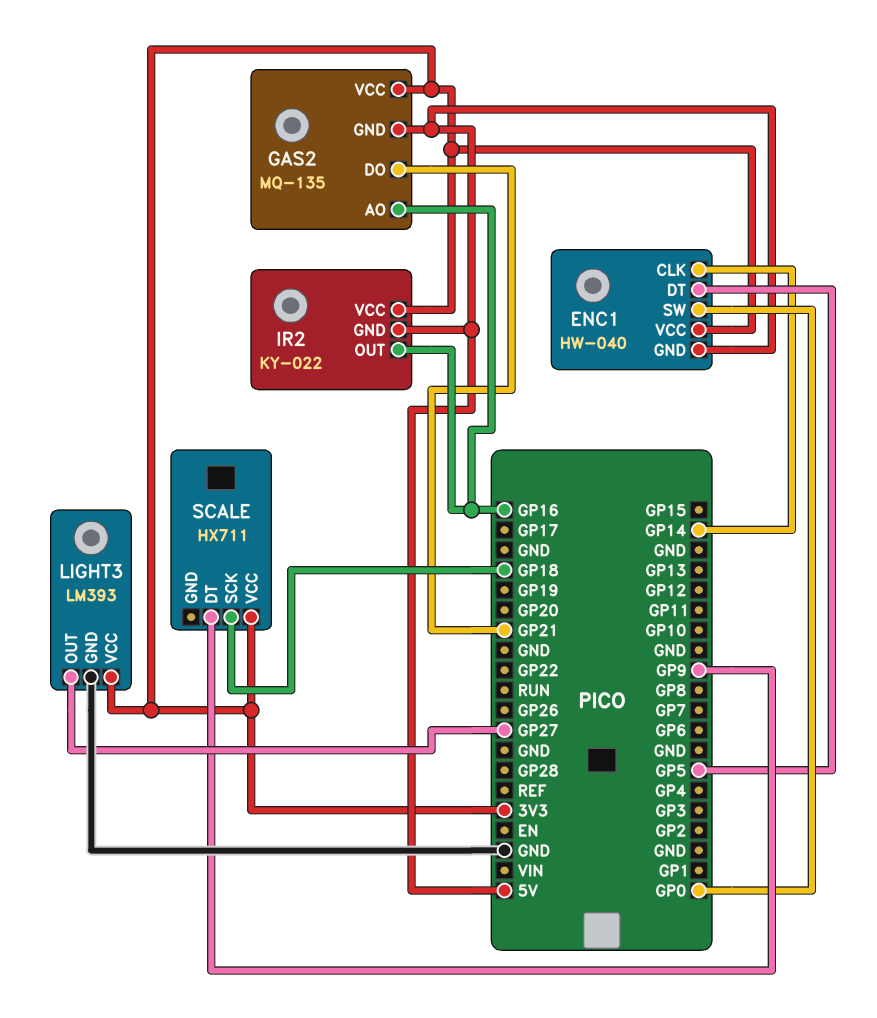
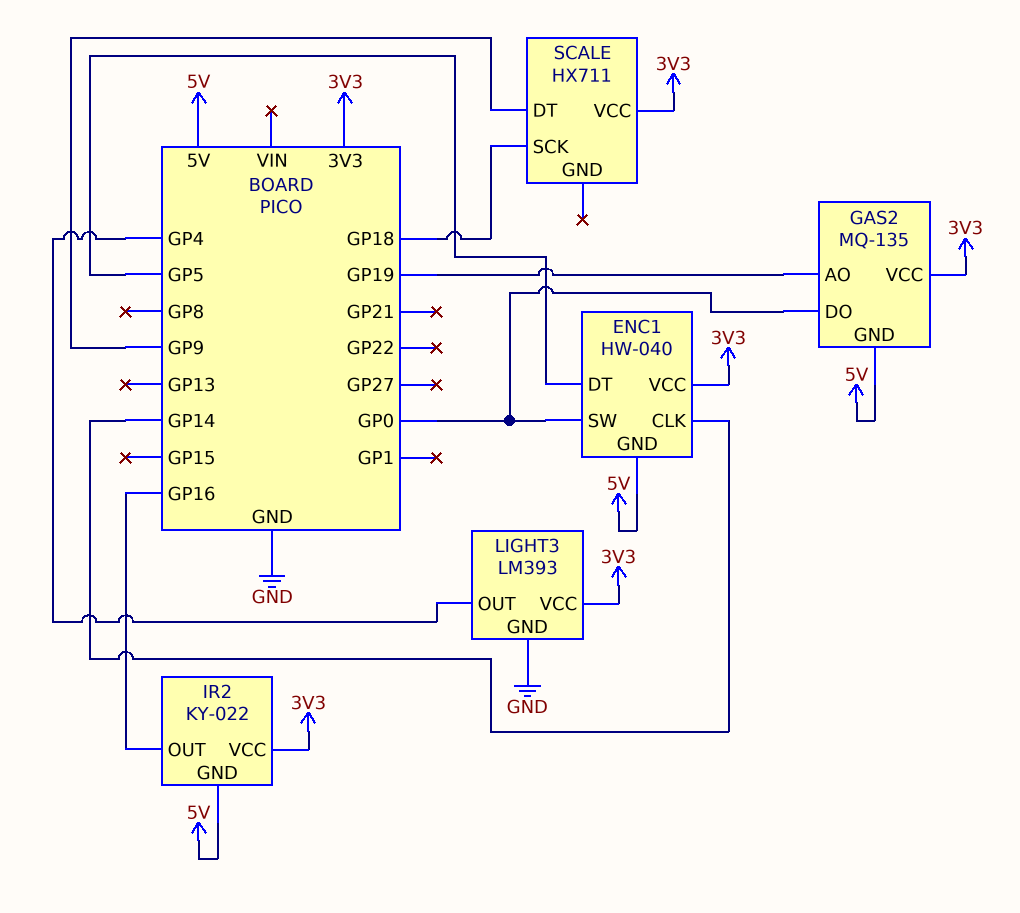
GAS2 pin AO: GP16 -> GP19
GAS2 pin DO: GP21 -> GP0
LIGHT3 pin OUT: GP27 -> GP4

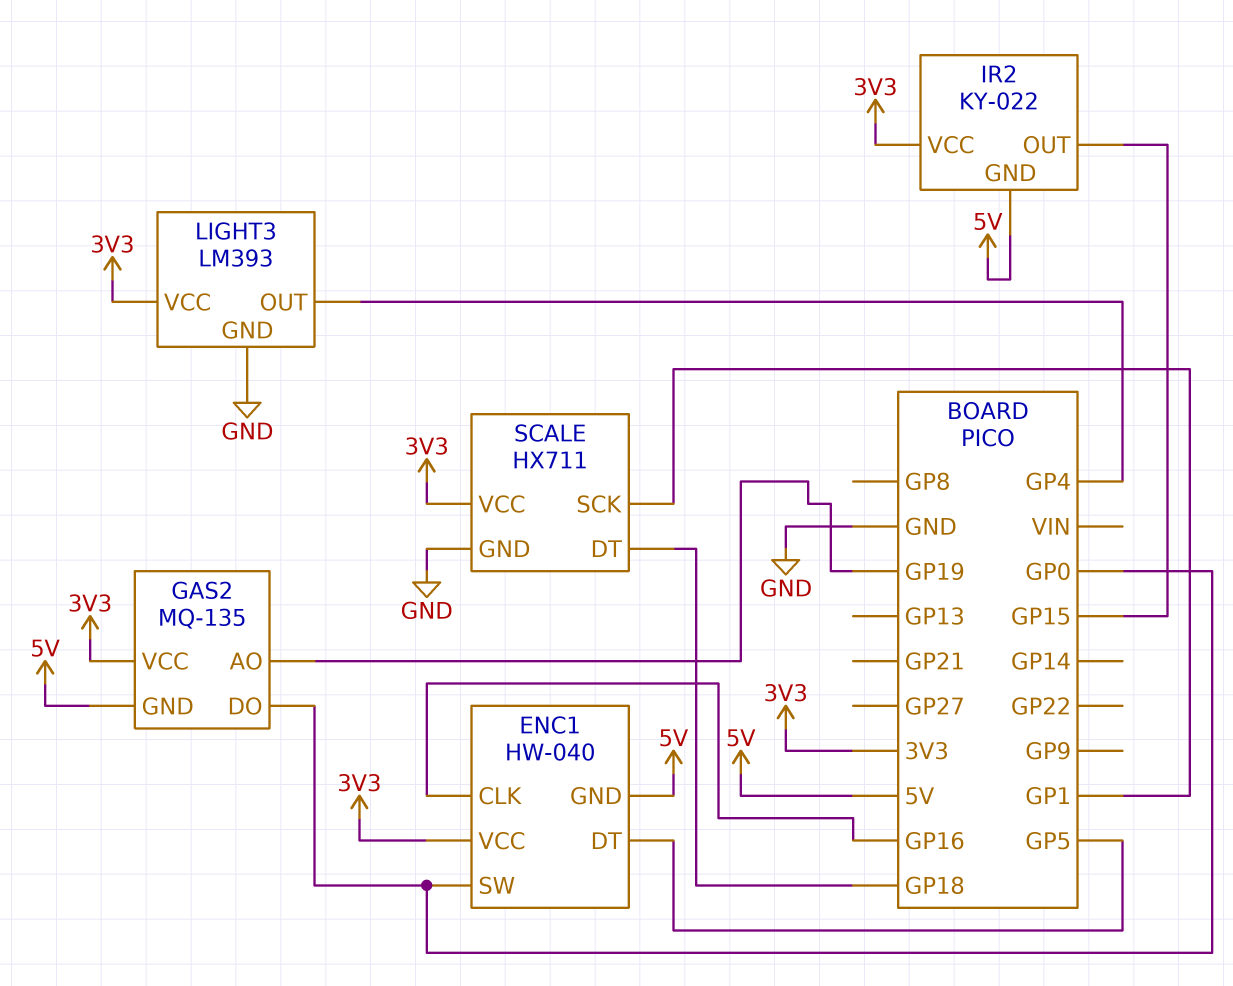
ENC1 pin CLK: GP14 -> GP16
IR2 pin OUT: GP16 -> GP15
SCALE pin DT: GP9 -> GP18
SCALE pin GND: none -> GND
SCALE pin SCK: GP18 -> GP1

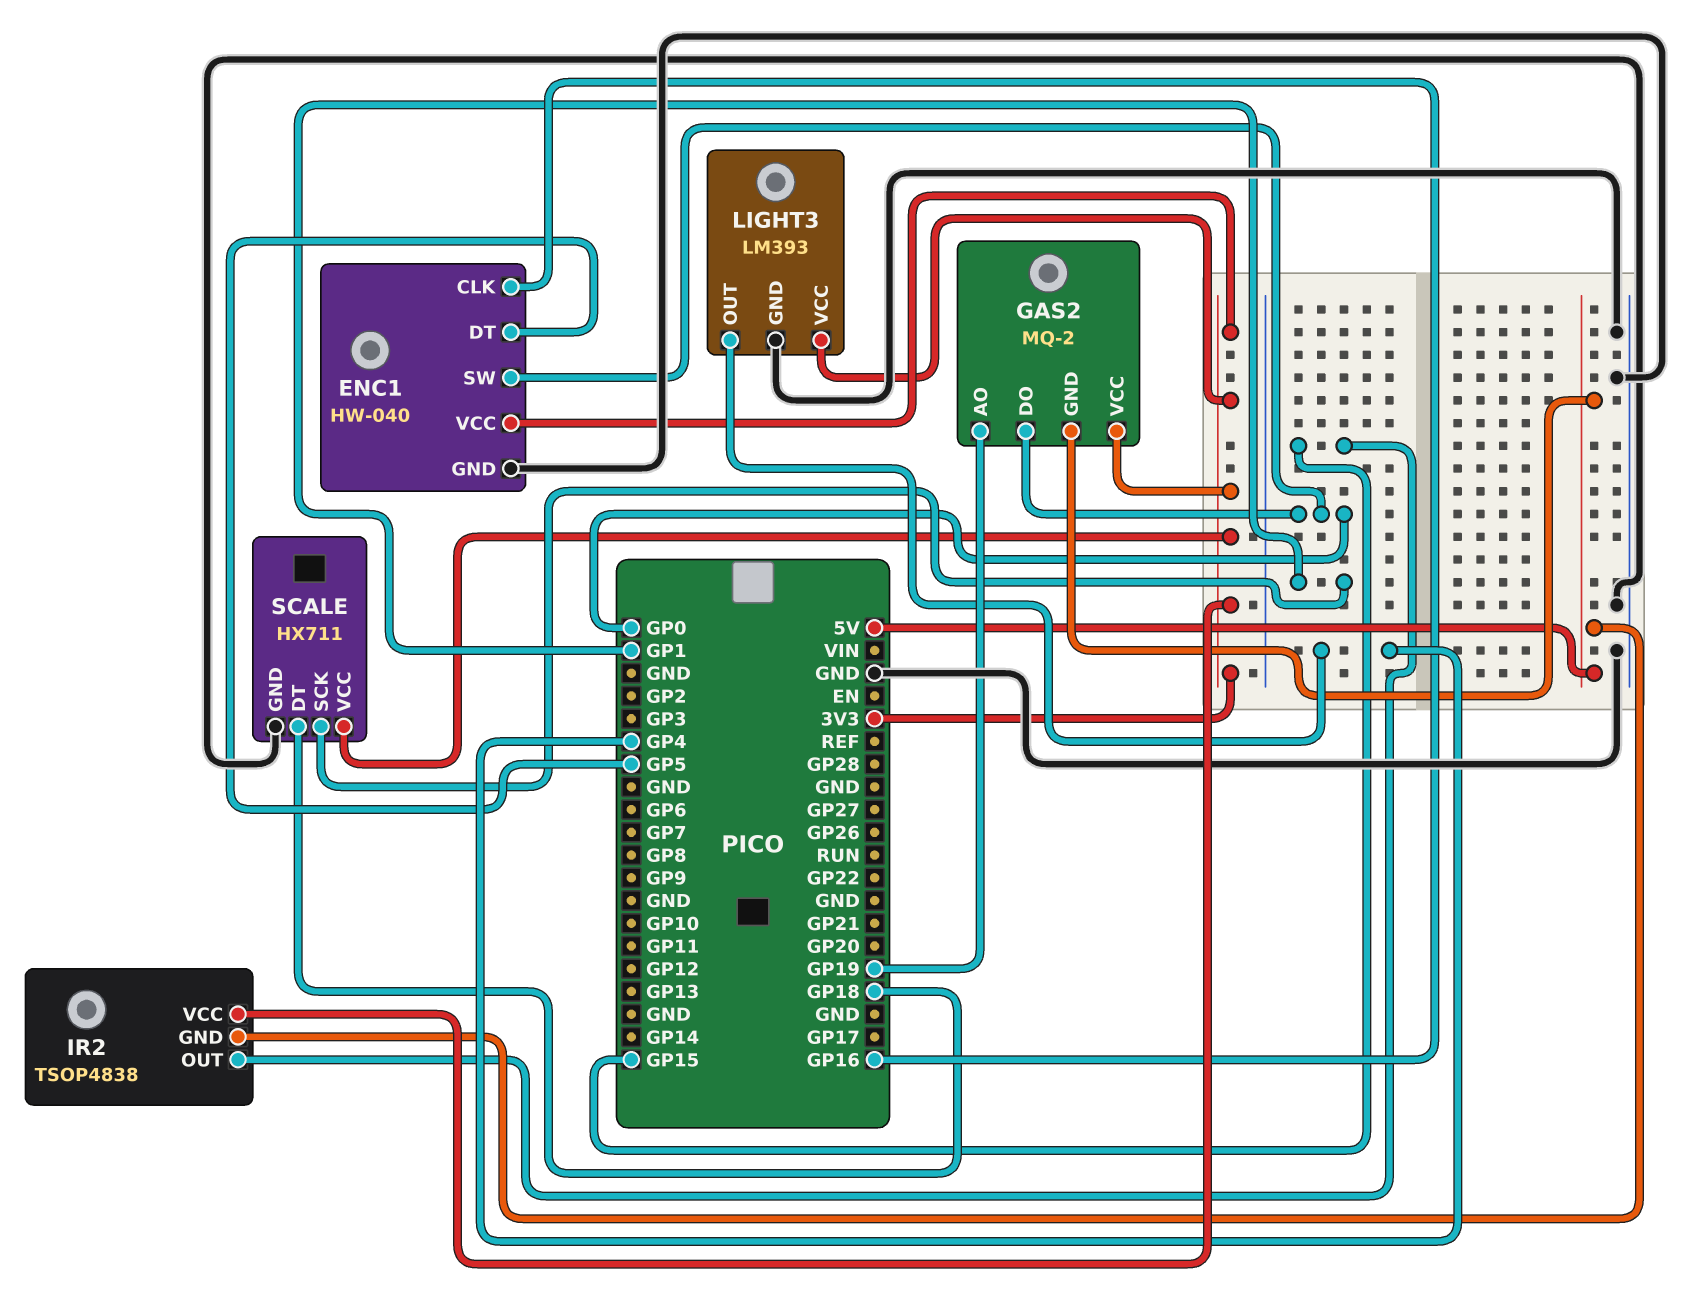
ENC1 pin GND: 5V -> GND
GAS2: MQ-135 -> MQ-2
IR2: KY-022 -> TSOP4838

